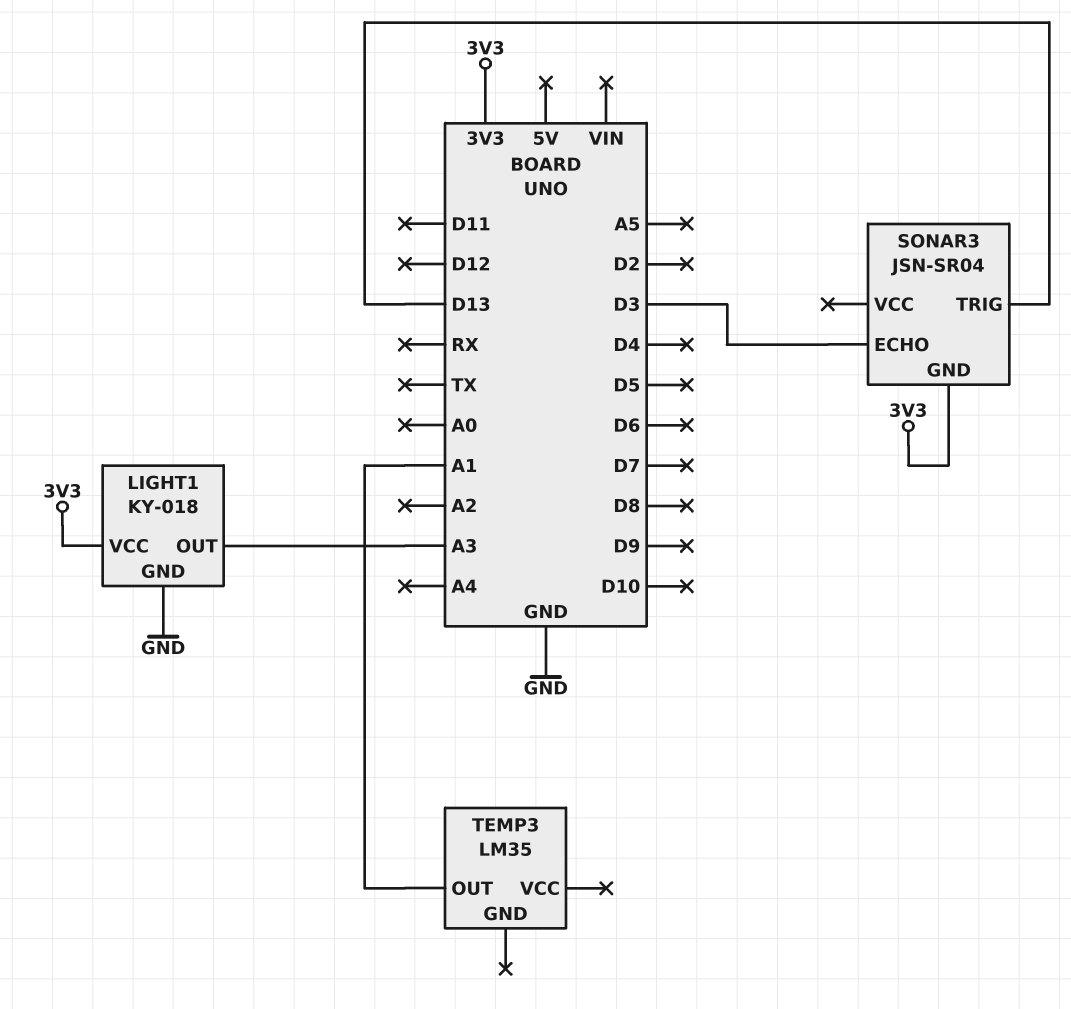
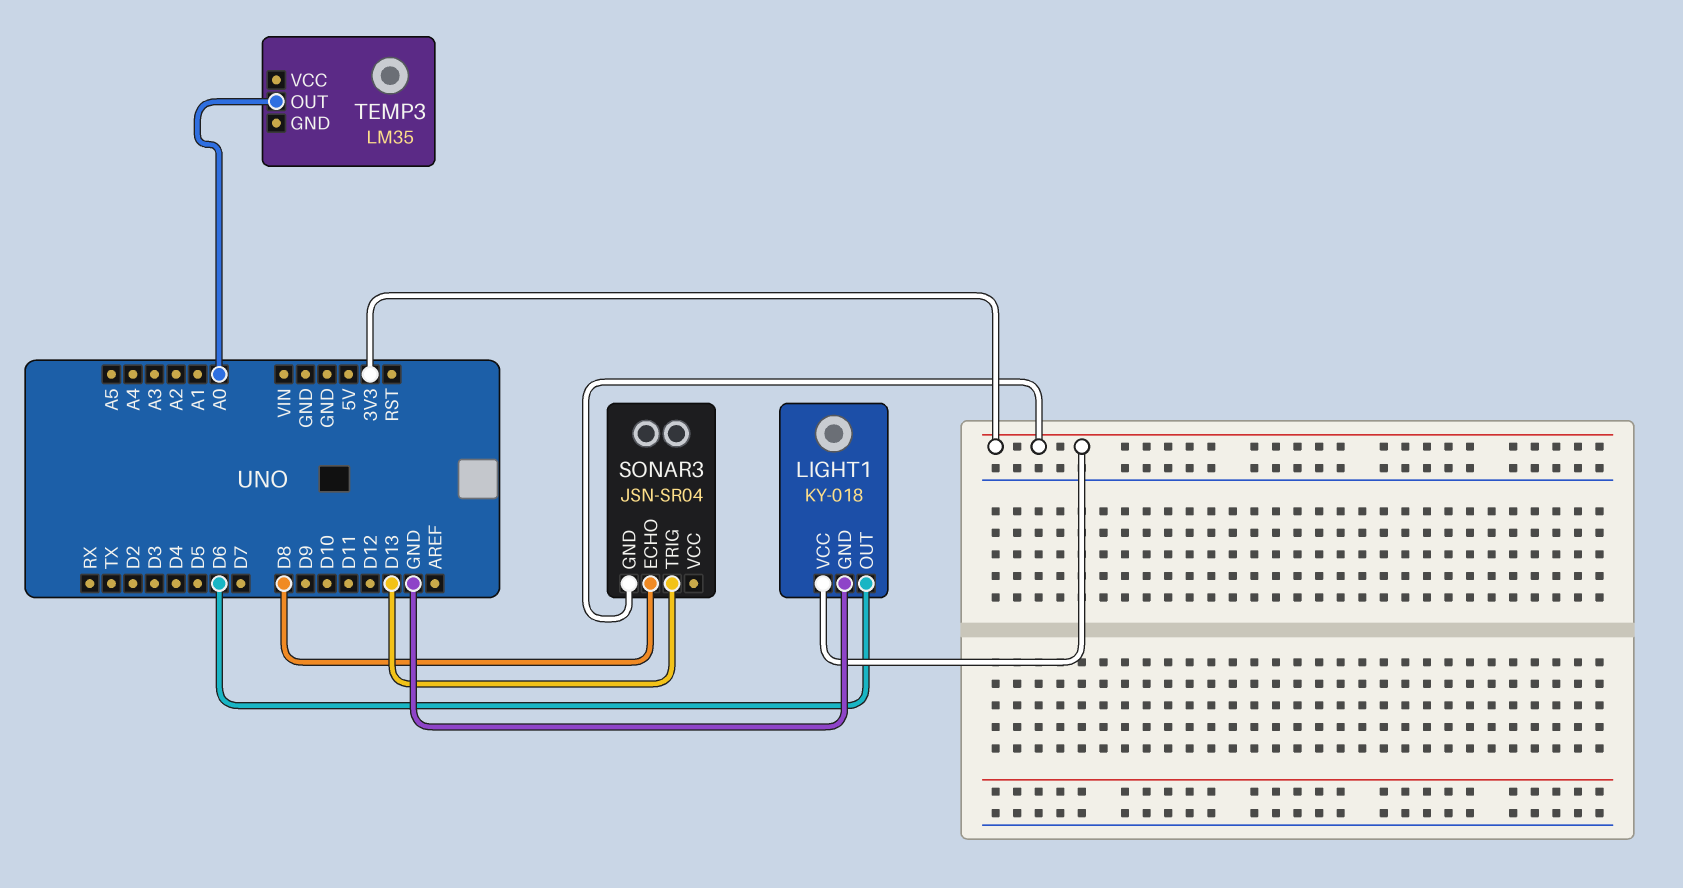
LIGHT1 pin OUT: A3 -> D6
SONAR3 pin ECHO: D3 -> D8
TEMP3 pin OUT: A1 -> A0

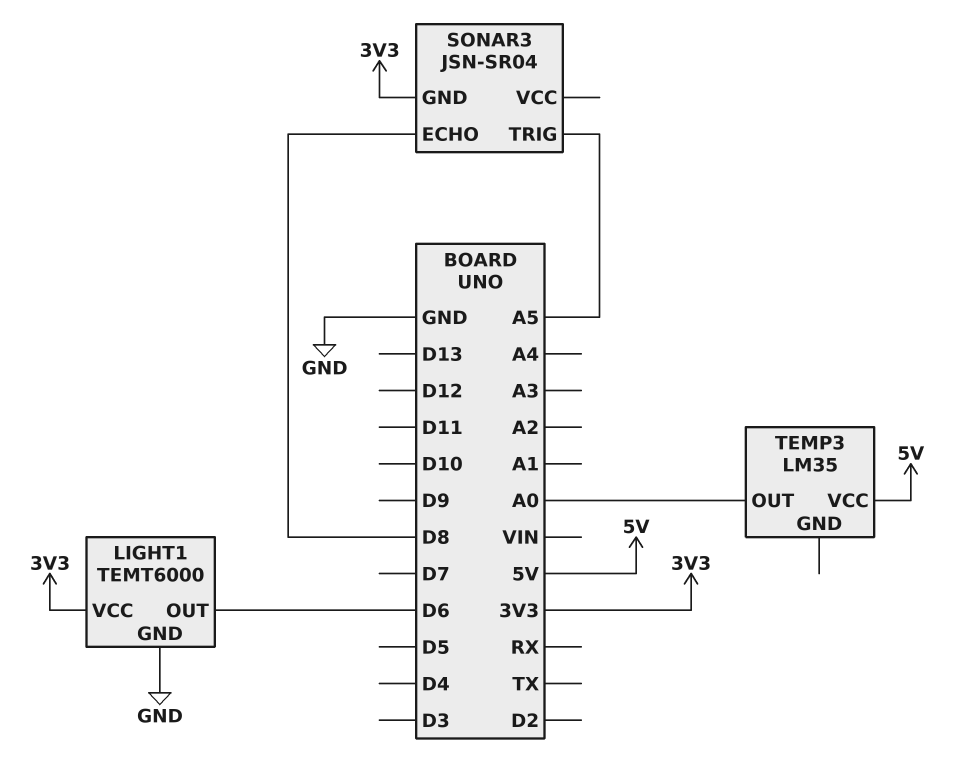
LIGHT1: KY-018 -> TEMT6000
SONAR3 pin TRIG: D13 -> A5
TEMP3 pin VCC: none -> 5V

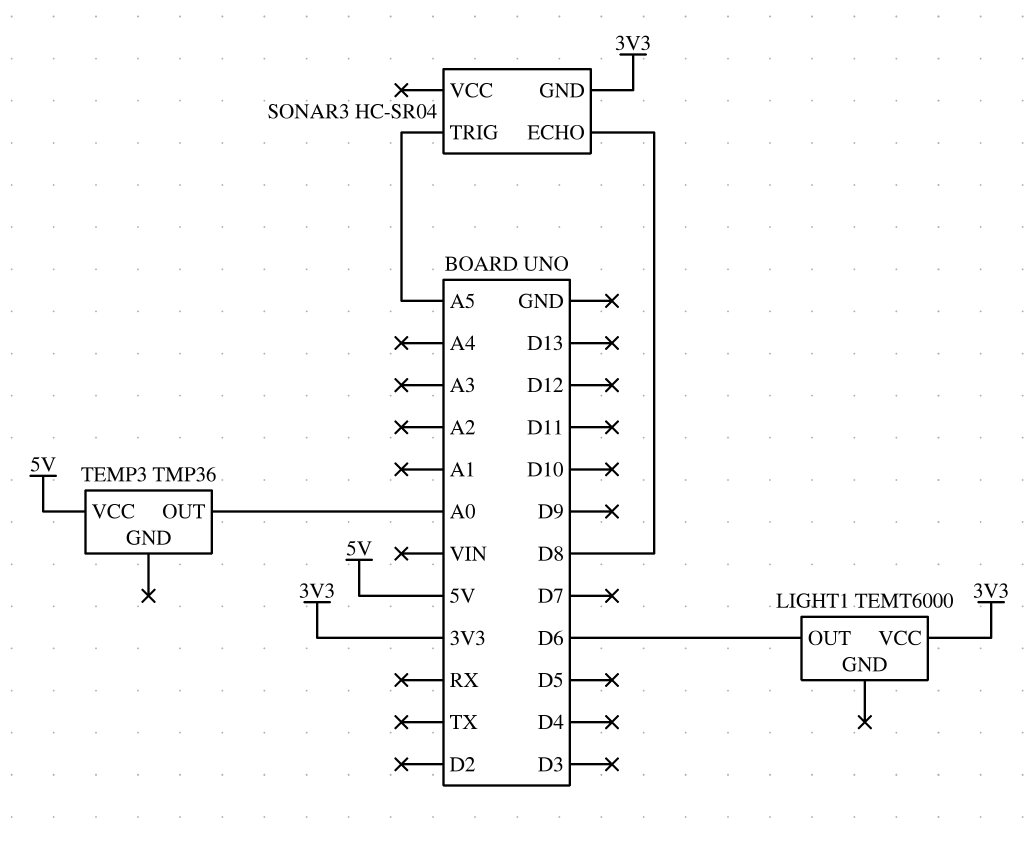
LIGHT1 pin GND: GND -> none
SONAR3: JSN-SR04 -> HC-SR04
TEMP3: LM35 -> TMP36

